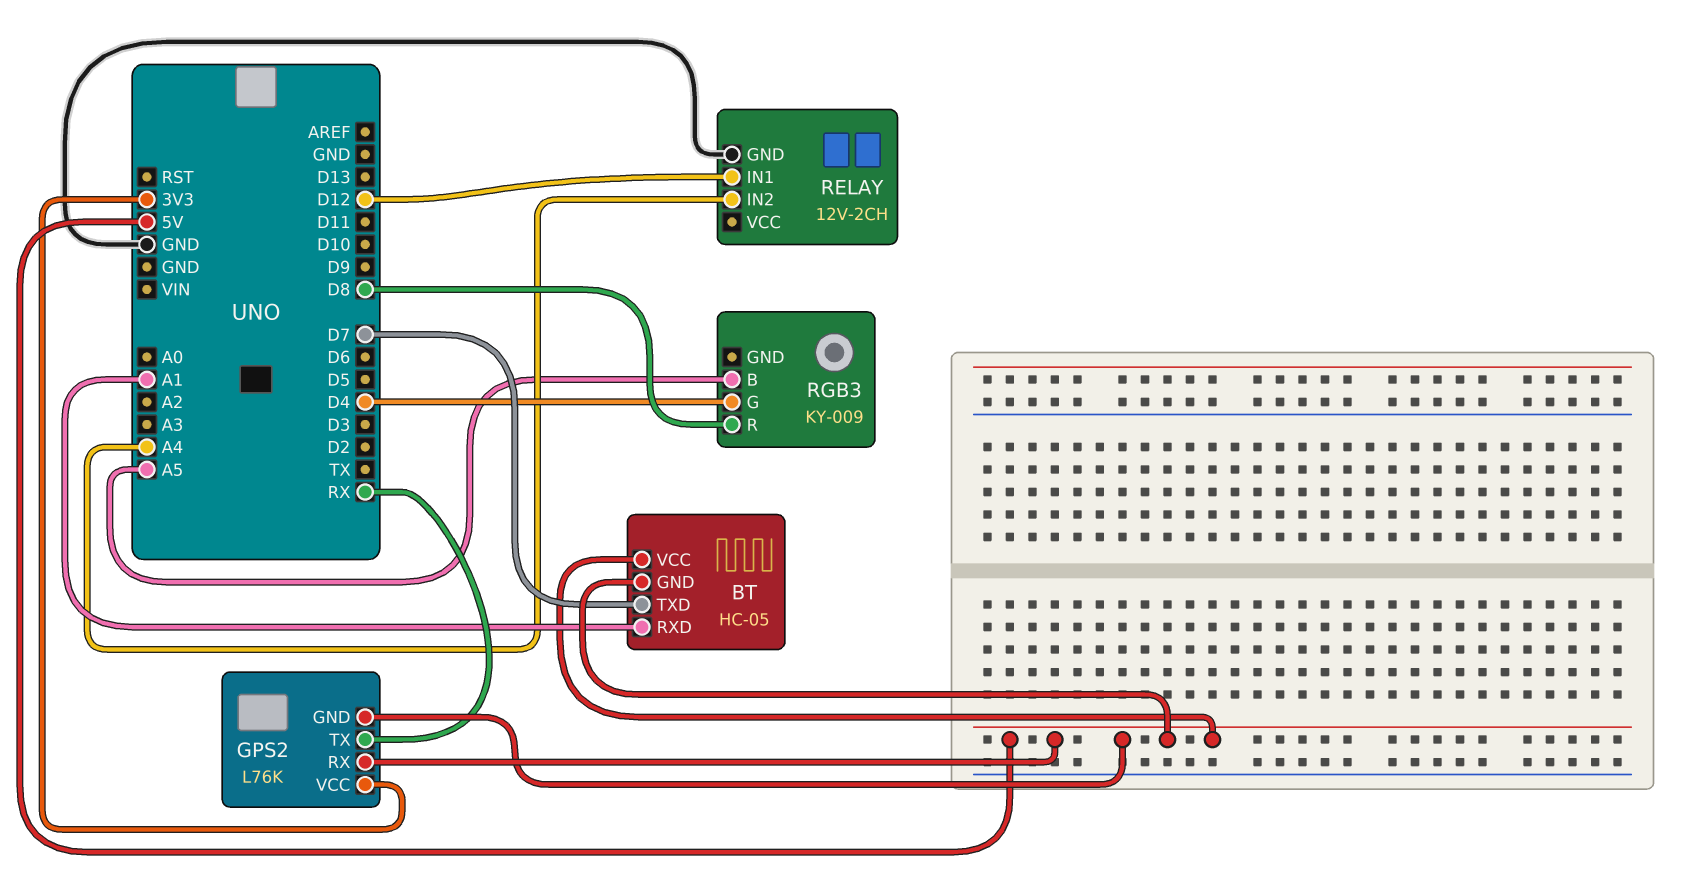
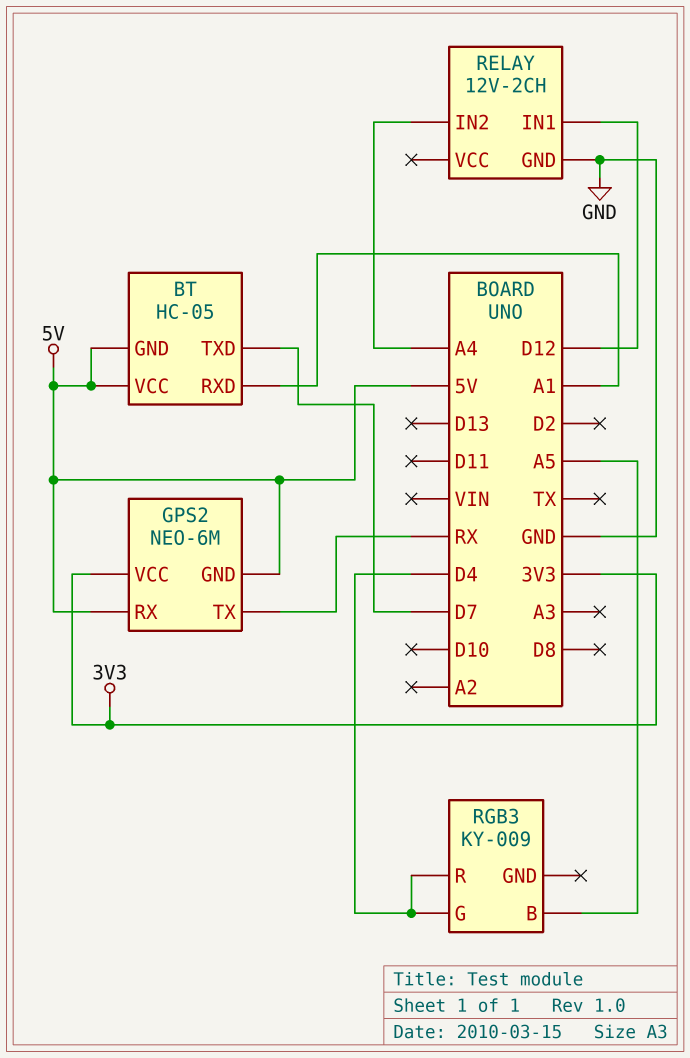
GPS2: L76K -> NEO-6M
RGB3 pin R: D8 -> D4

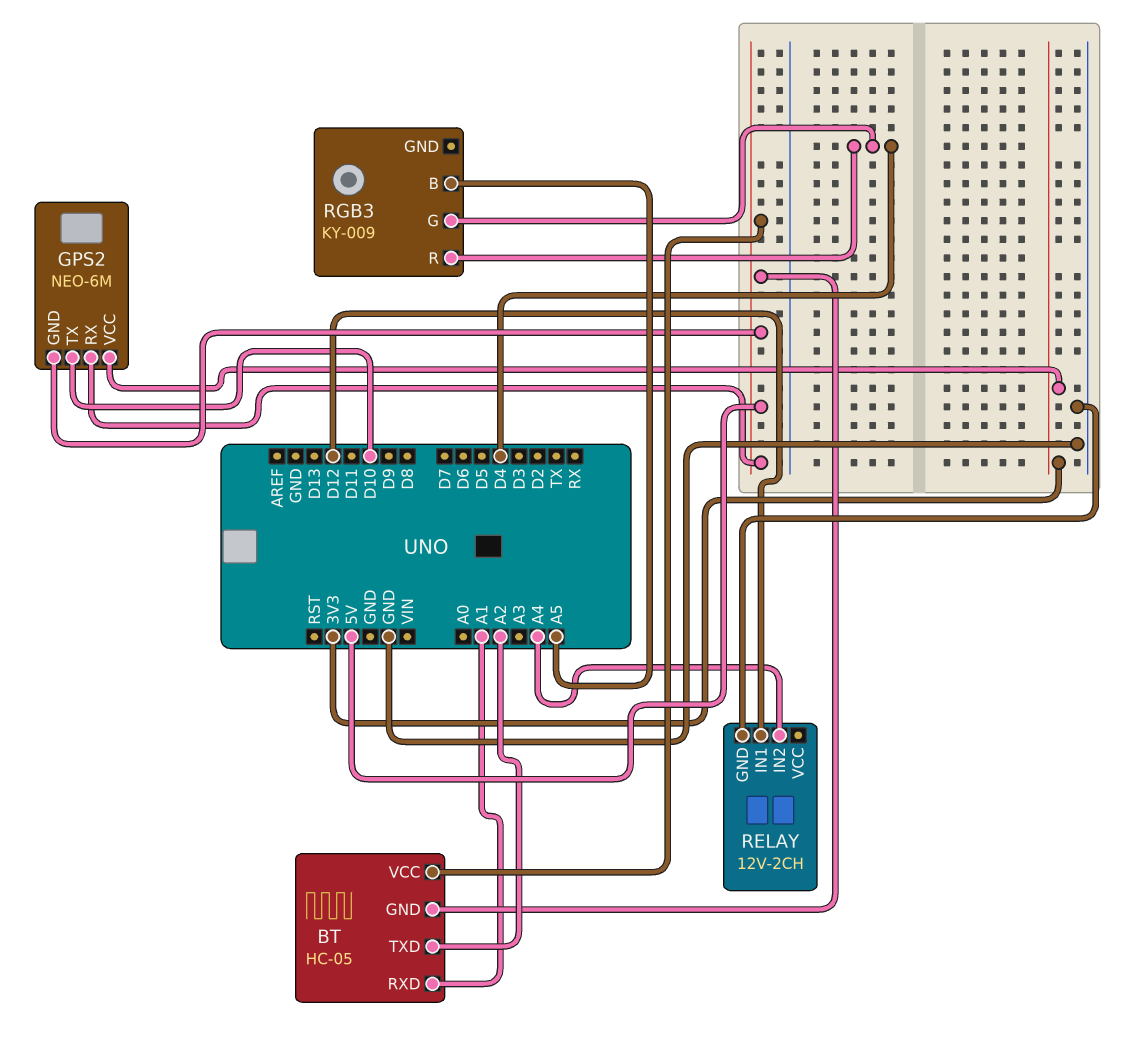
BT pin TXD: D7 -> A2
GPS2 pin TX: RX -> D10

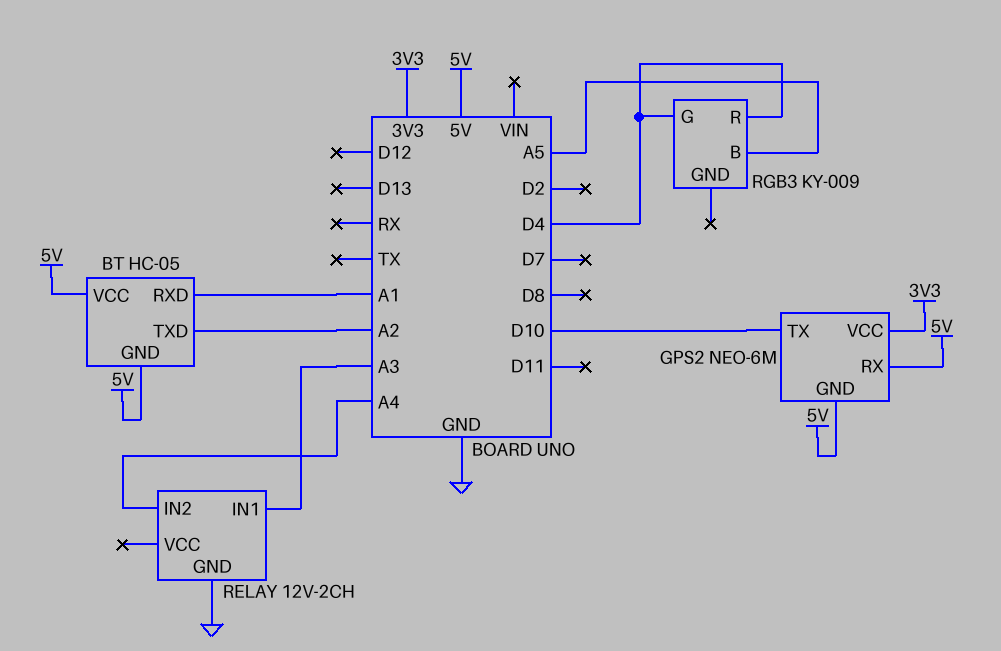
RELAY pin IN1: D12 -> A3

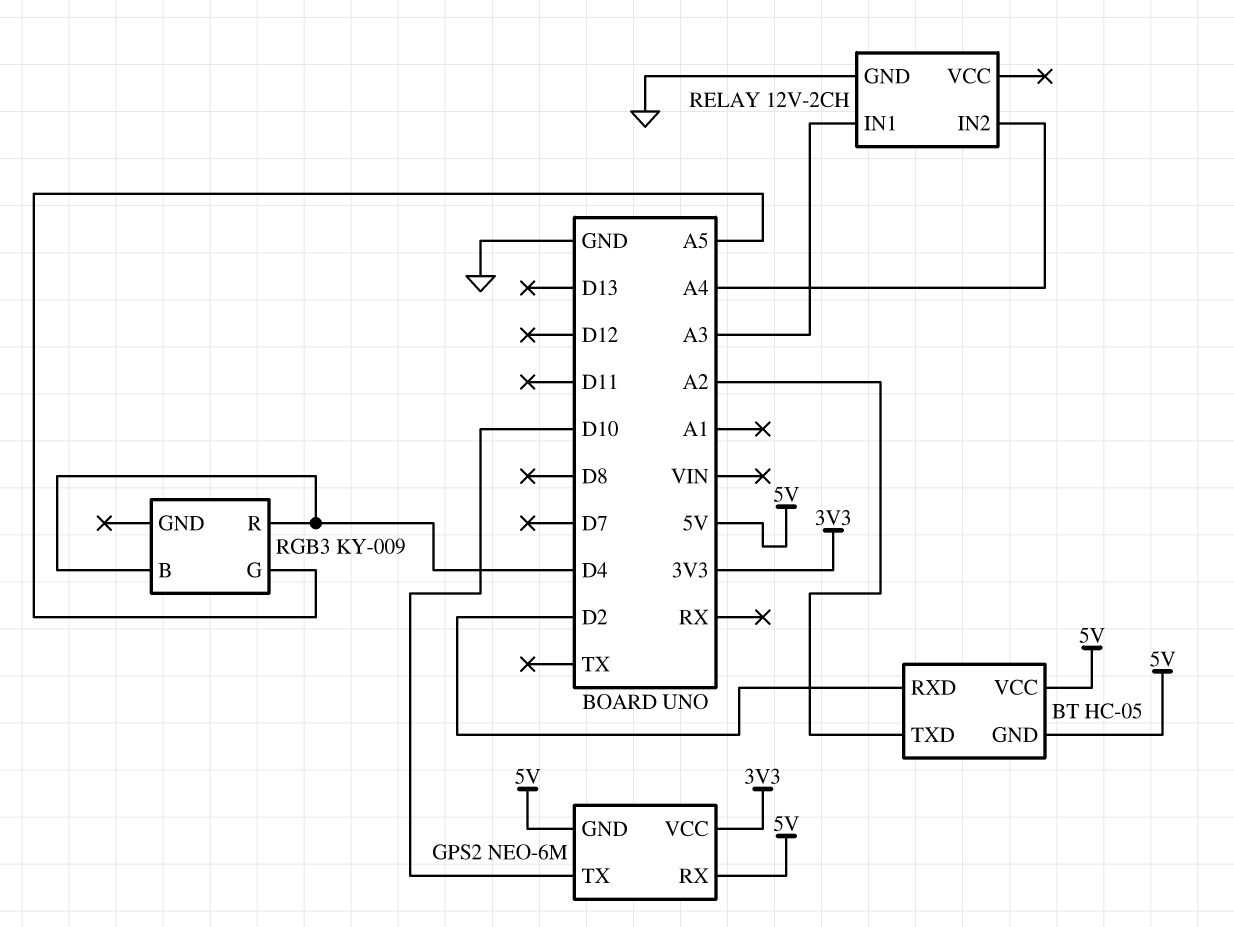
BT pin RXD: A1 -> D2
RGB3 pin B: A5 -> D4
RGB3 pin G: D4 -> A5

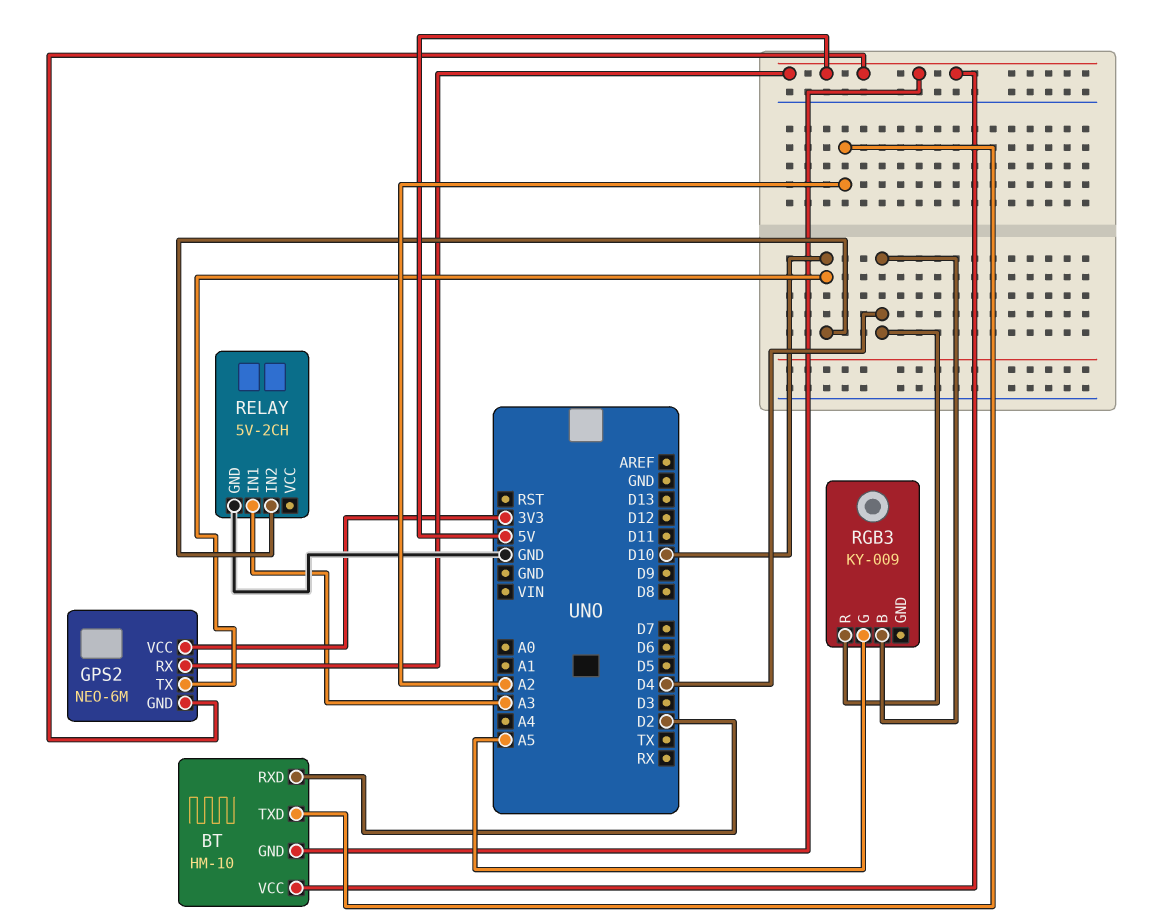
BT: HC-05 -> HM-10
RELAY: 12V-2CH -> 5V-2CH
RELAY pin IN2: A4 -> D10

